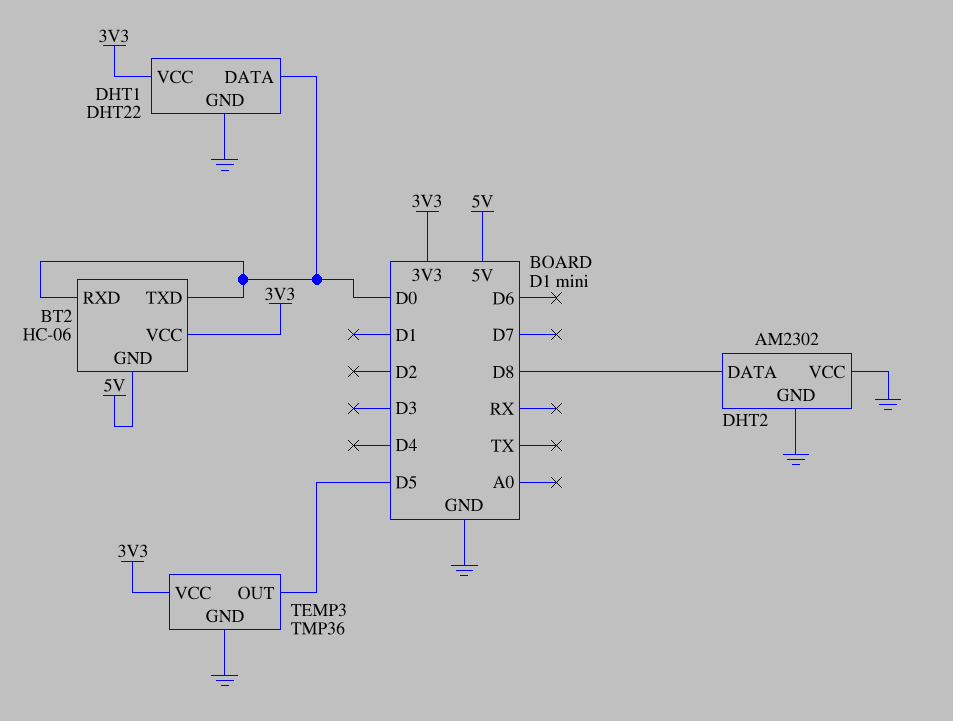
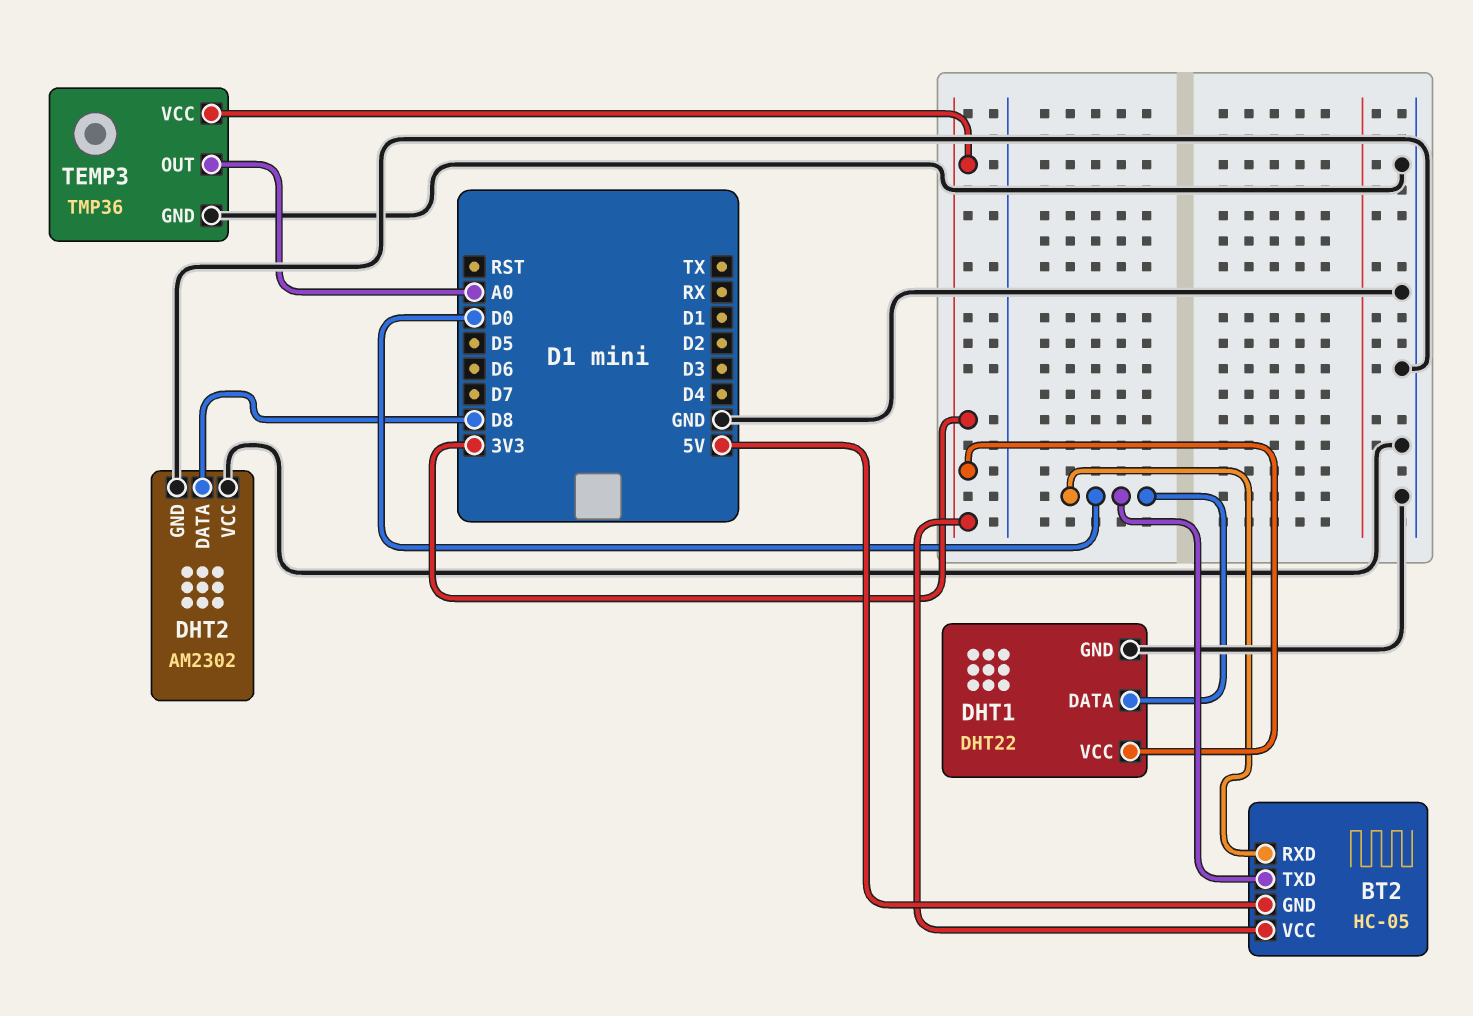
BT2: HC-06 -> HC-05
TEMP3 pin OUT: D5 -> A0

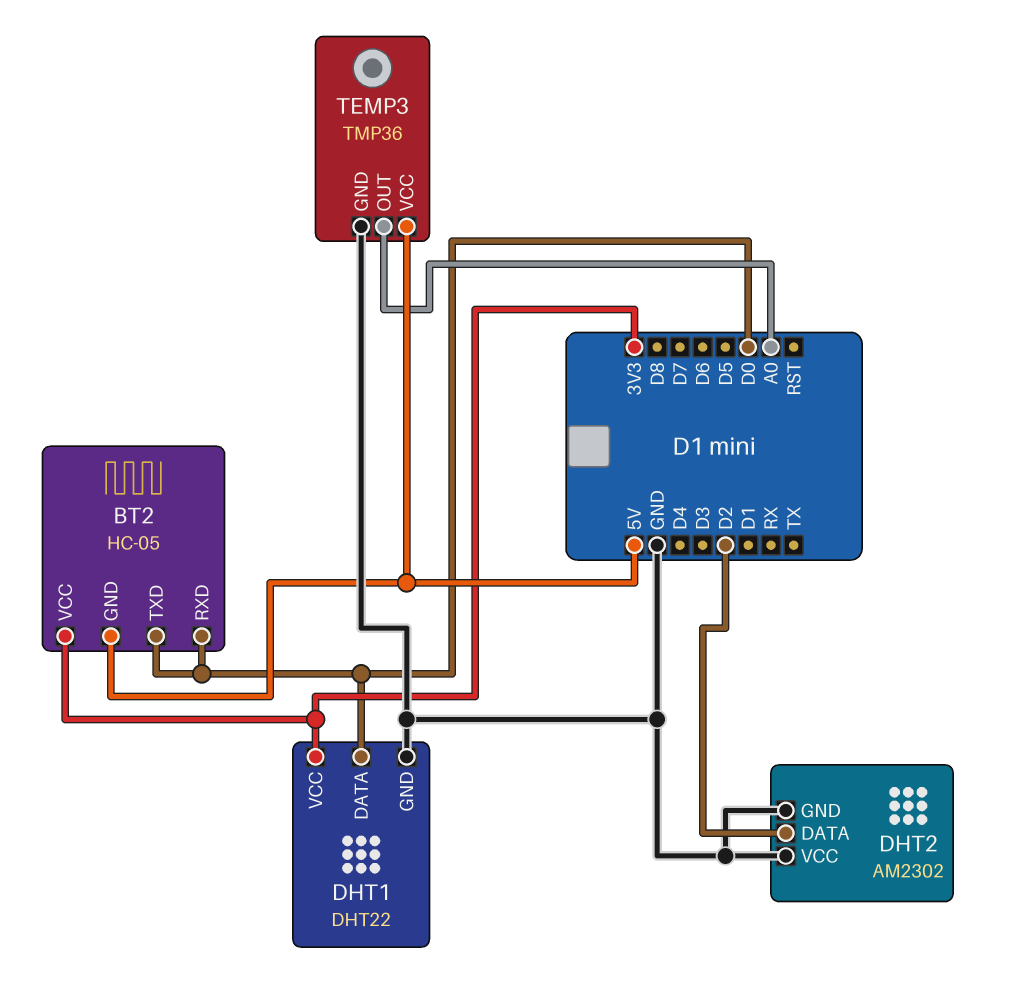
DHT2 pin DATA: D8 -> D2
TEMP3 pin VCC: 3V3 -> 5V

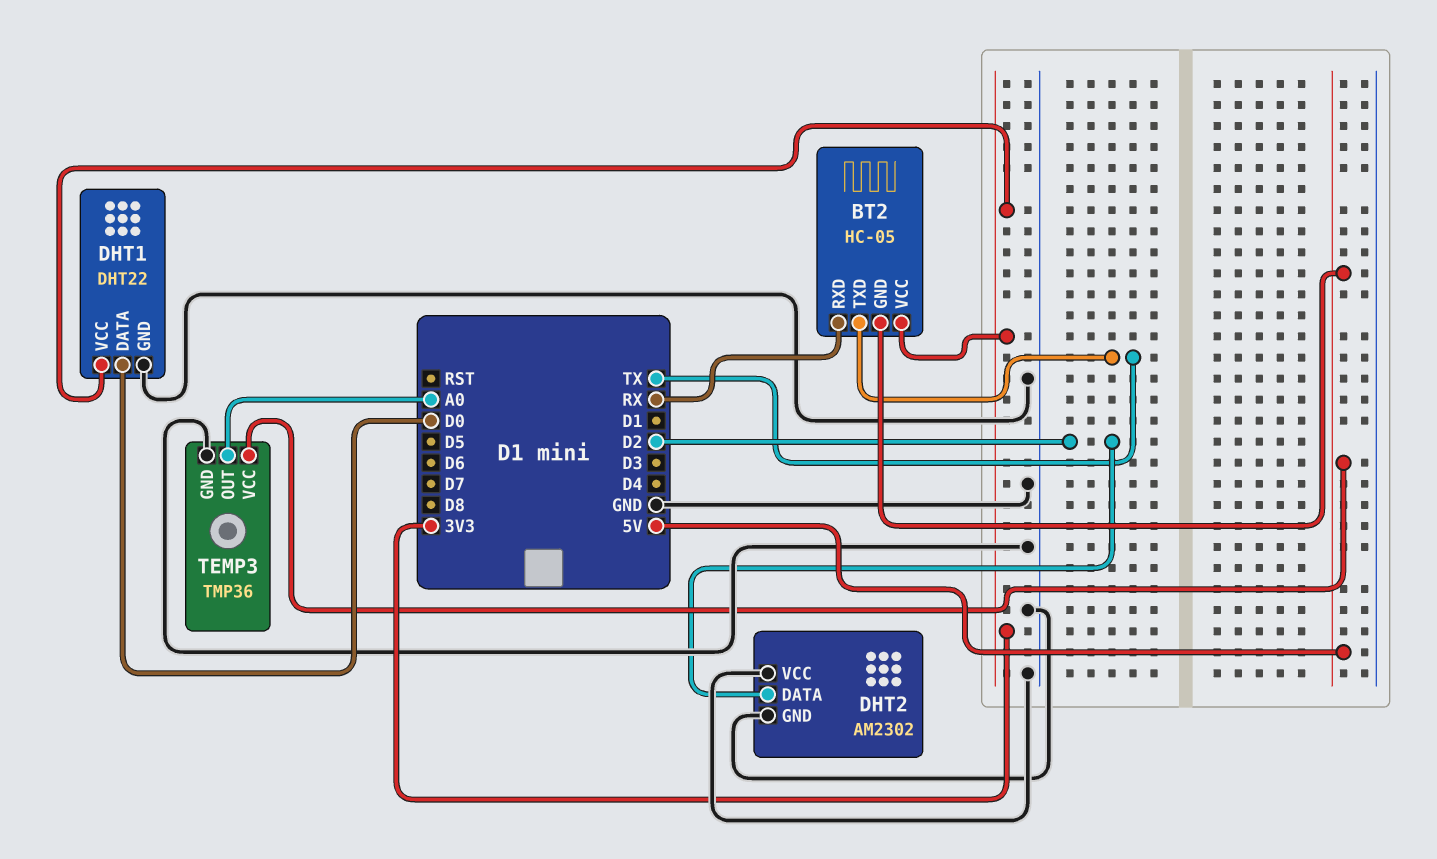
BT2 pin RXD: D0 -> RX
BT2 pin TXD: D0 -> TX

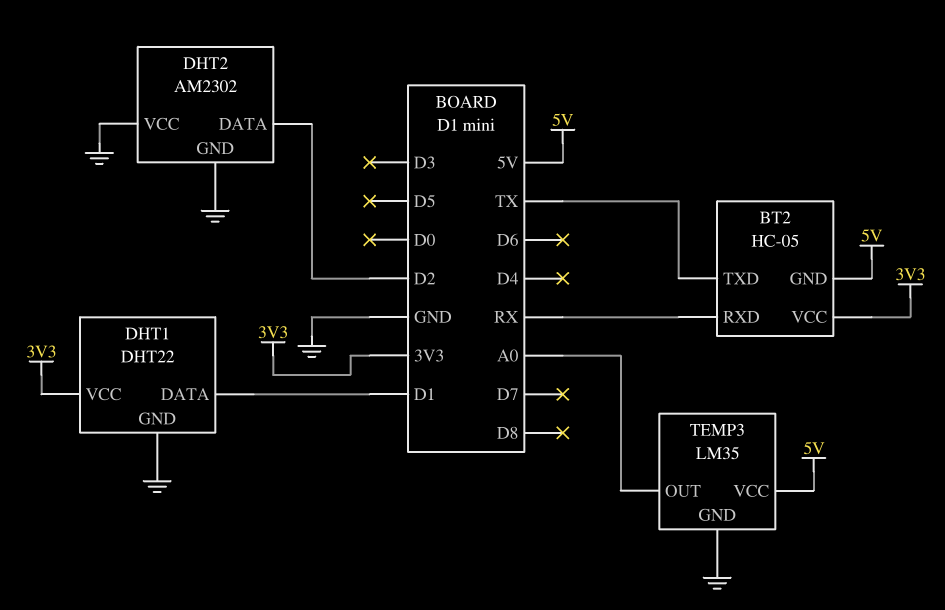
DHT1 pin DATA: D0 -> D1
TEMP3: TMP36 -> LM35

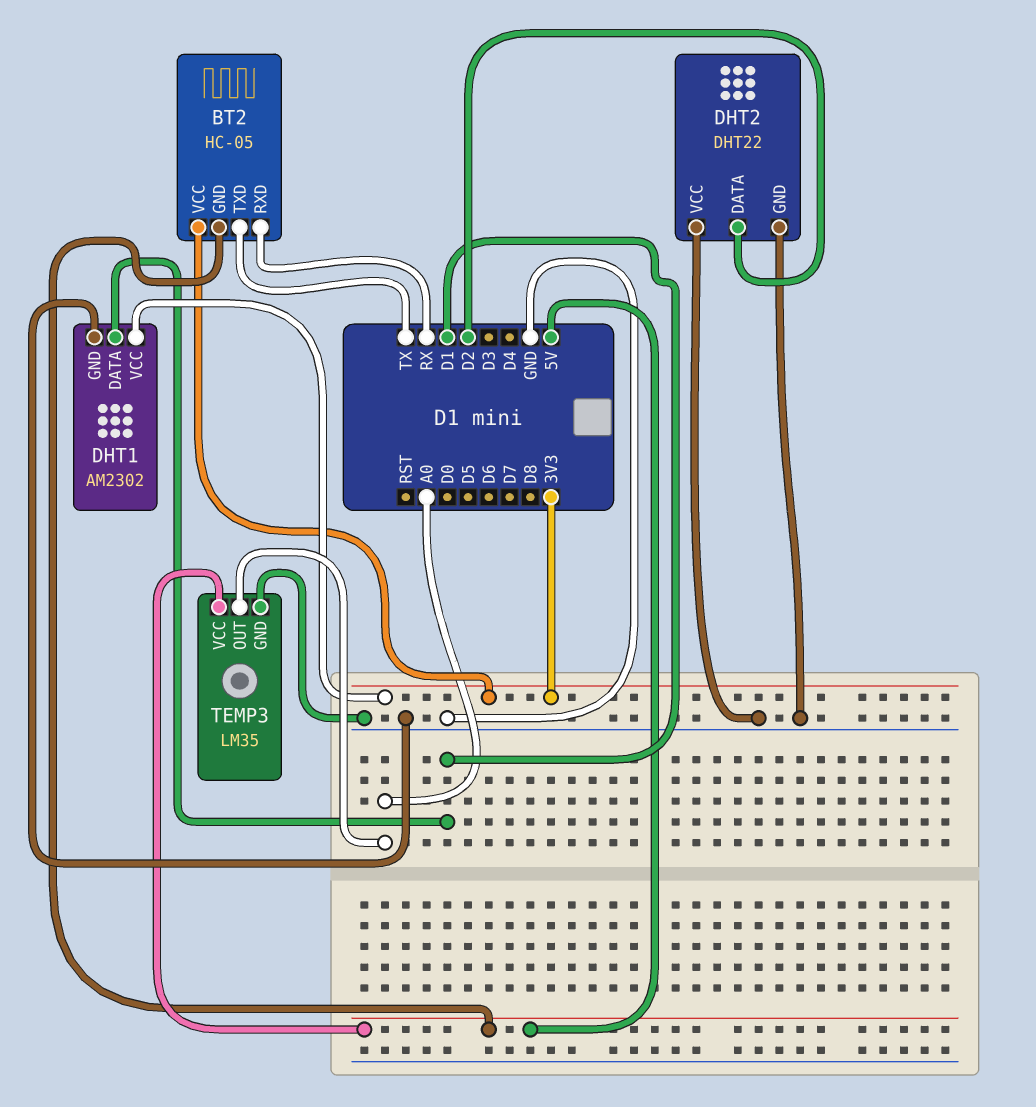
DHT1: DHT22 -> AM2302
DHT2: AM2302 -> DHT22

